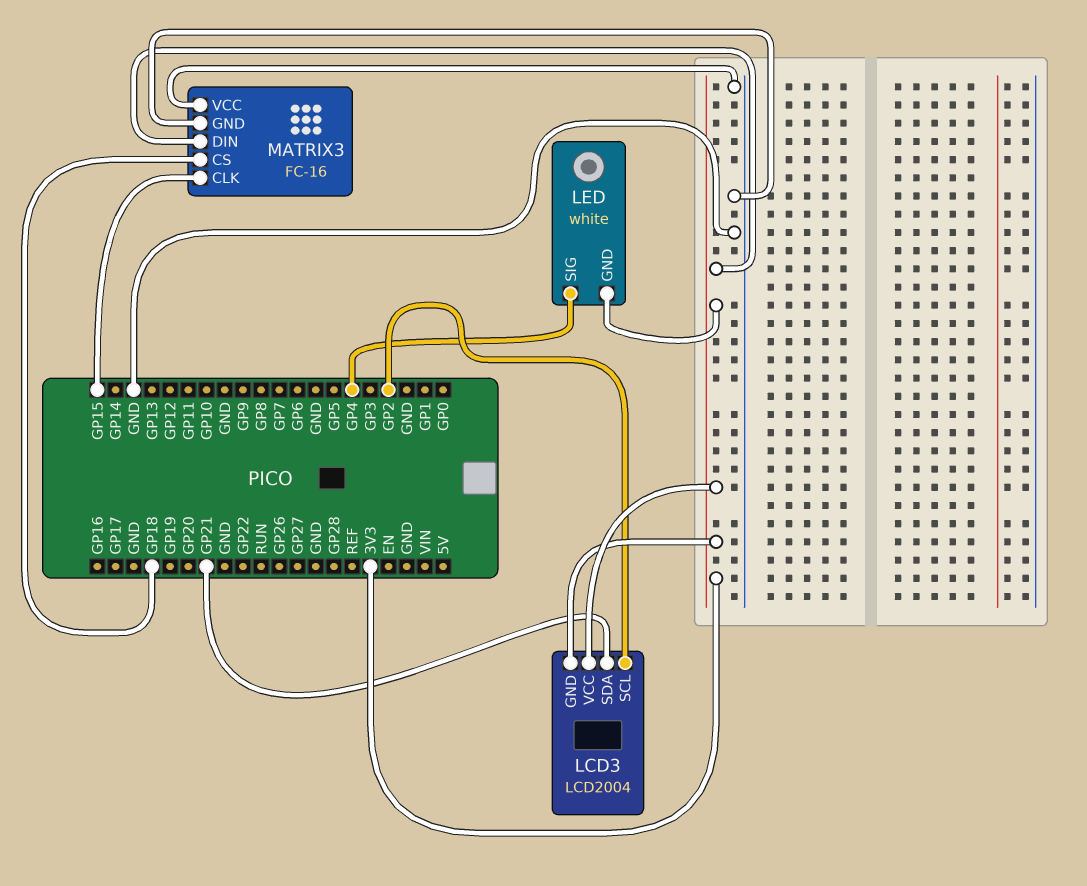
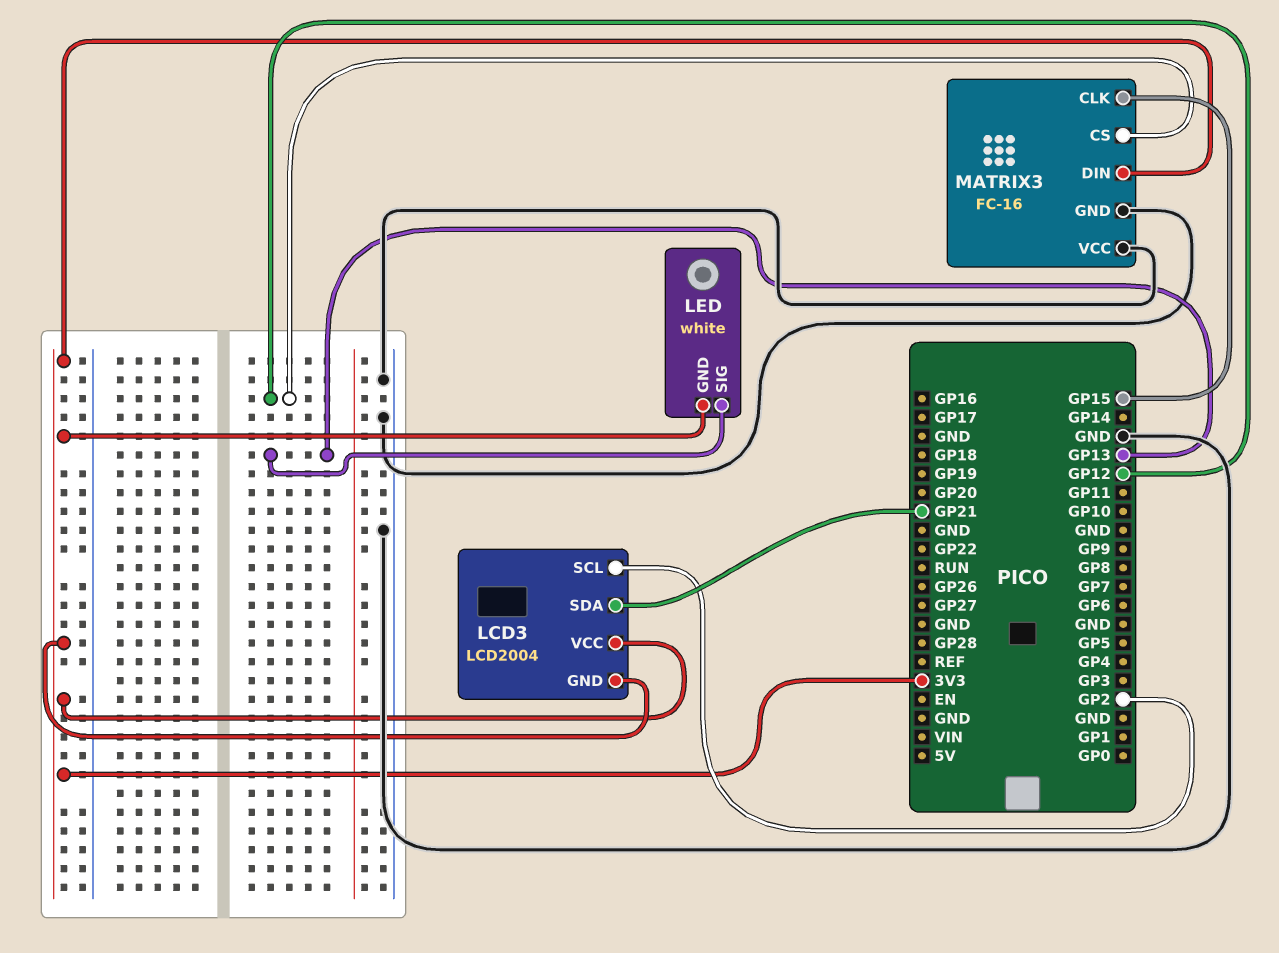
LED pin SIG: GP4 -> GP13
MATRIX3 pin CS: GP18 -> GP12

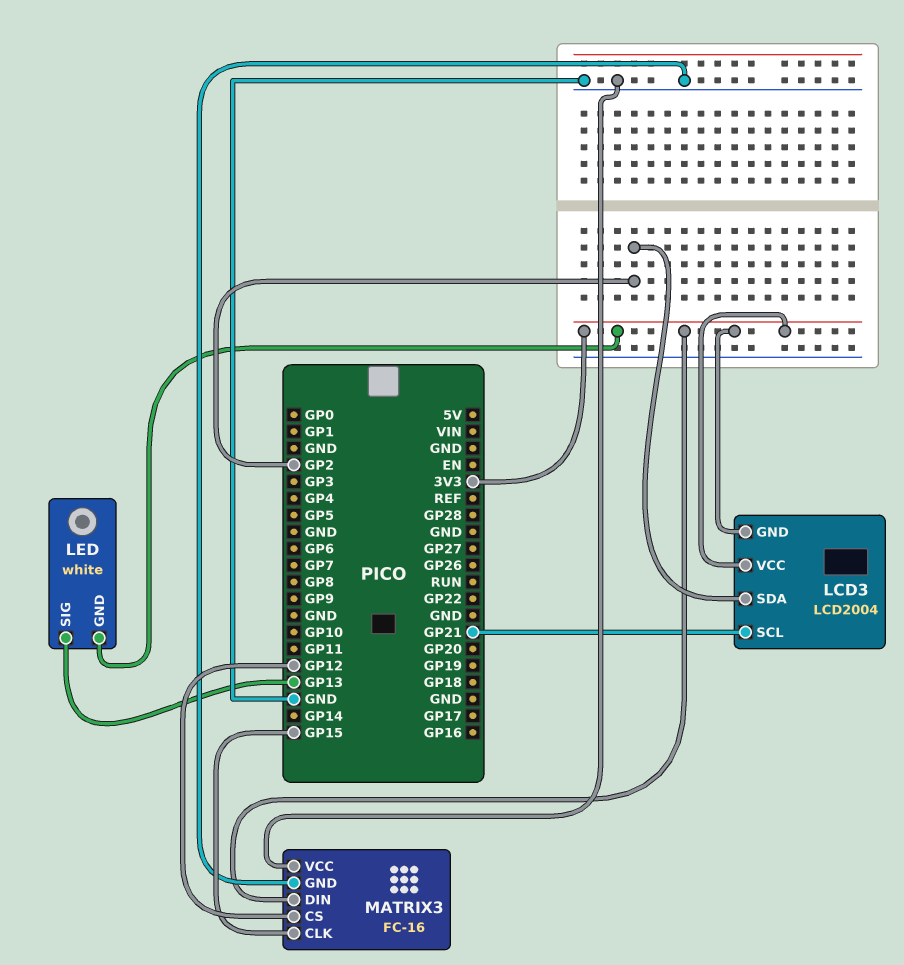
LCD3 pin SCL: GP2 -> GP21
LCD3 pin SDA: GP21 -> GP2

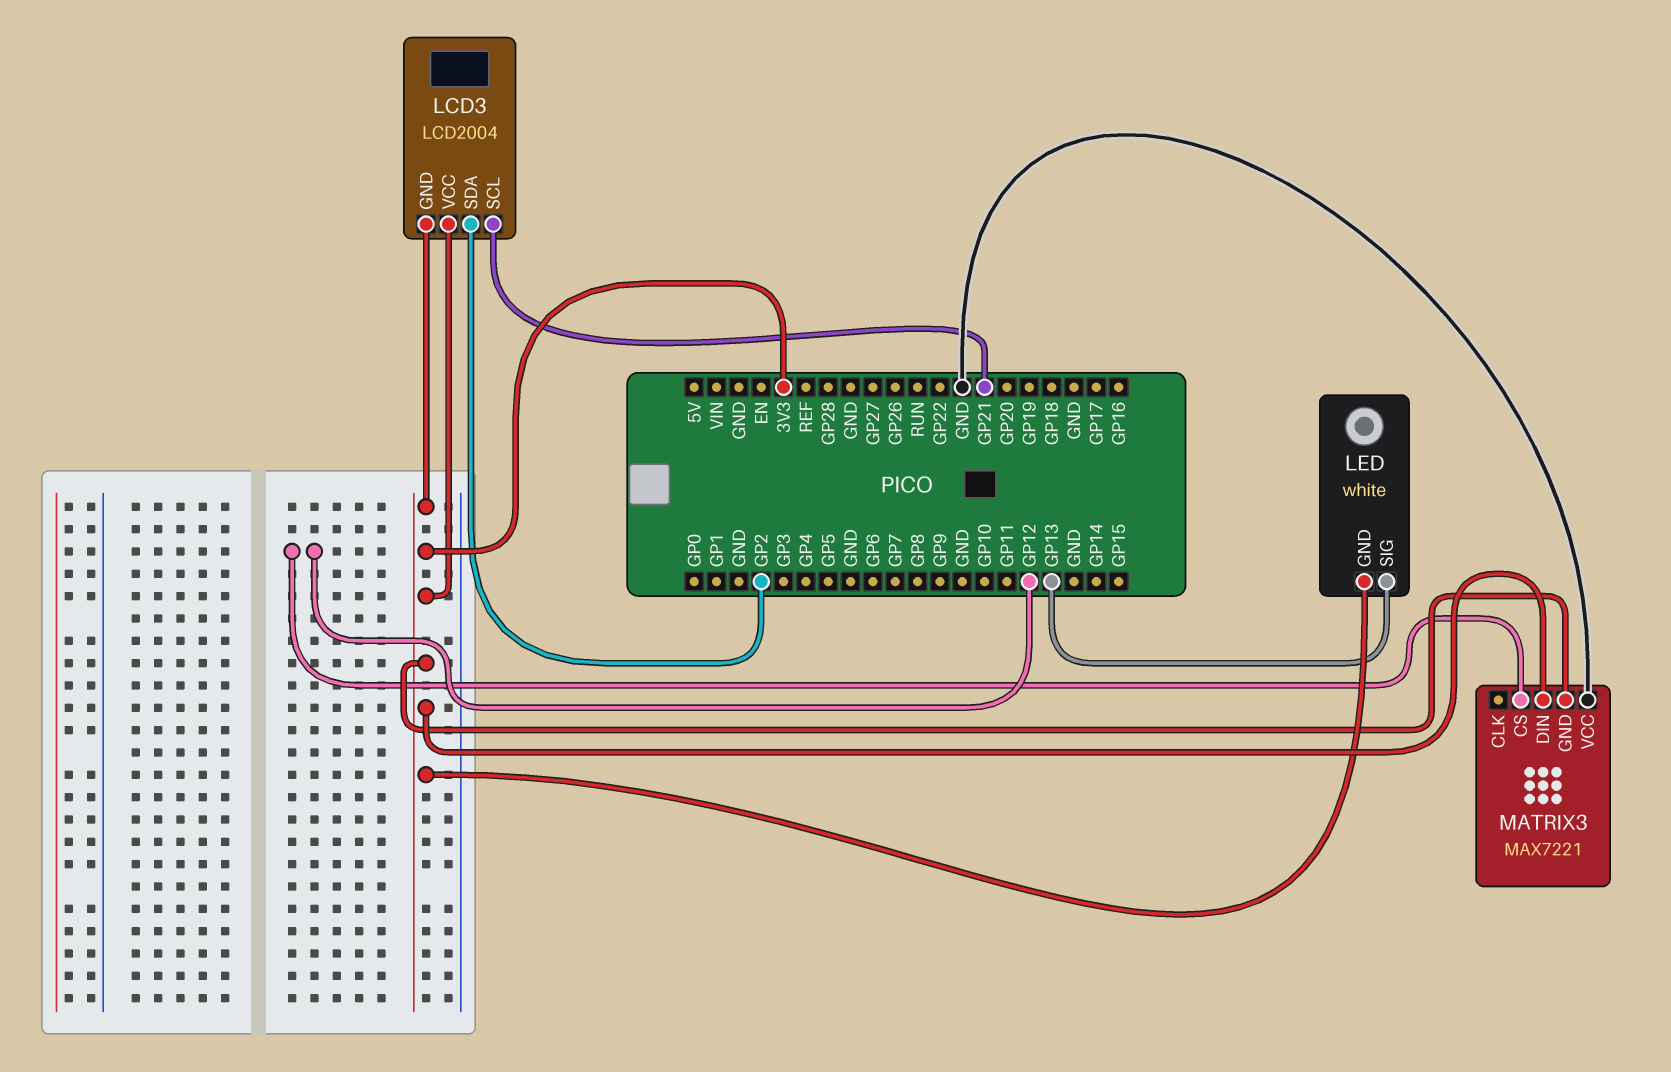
MATRIX3: FC-16 -> MAX7221
MATRIX3 pin CLK: GP15 -> none
MATRIX3 pin GND: GND -> 3V3

